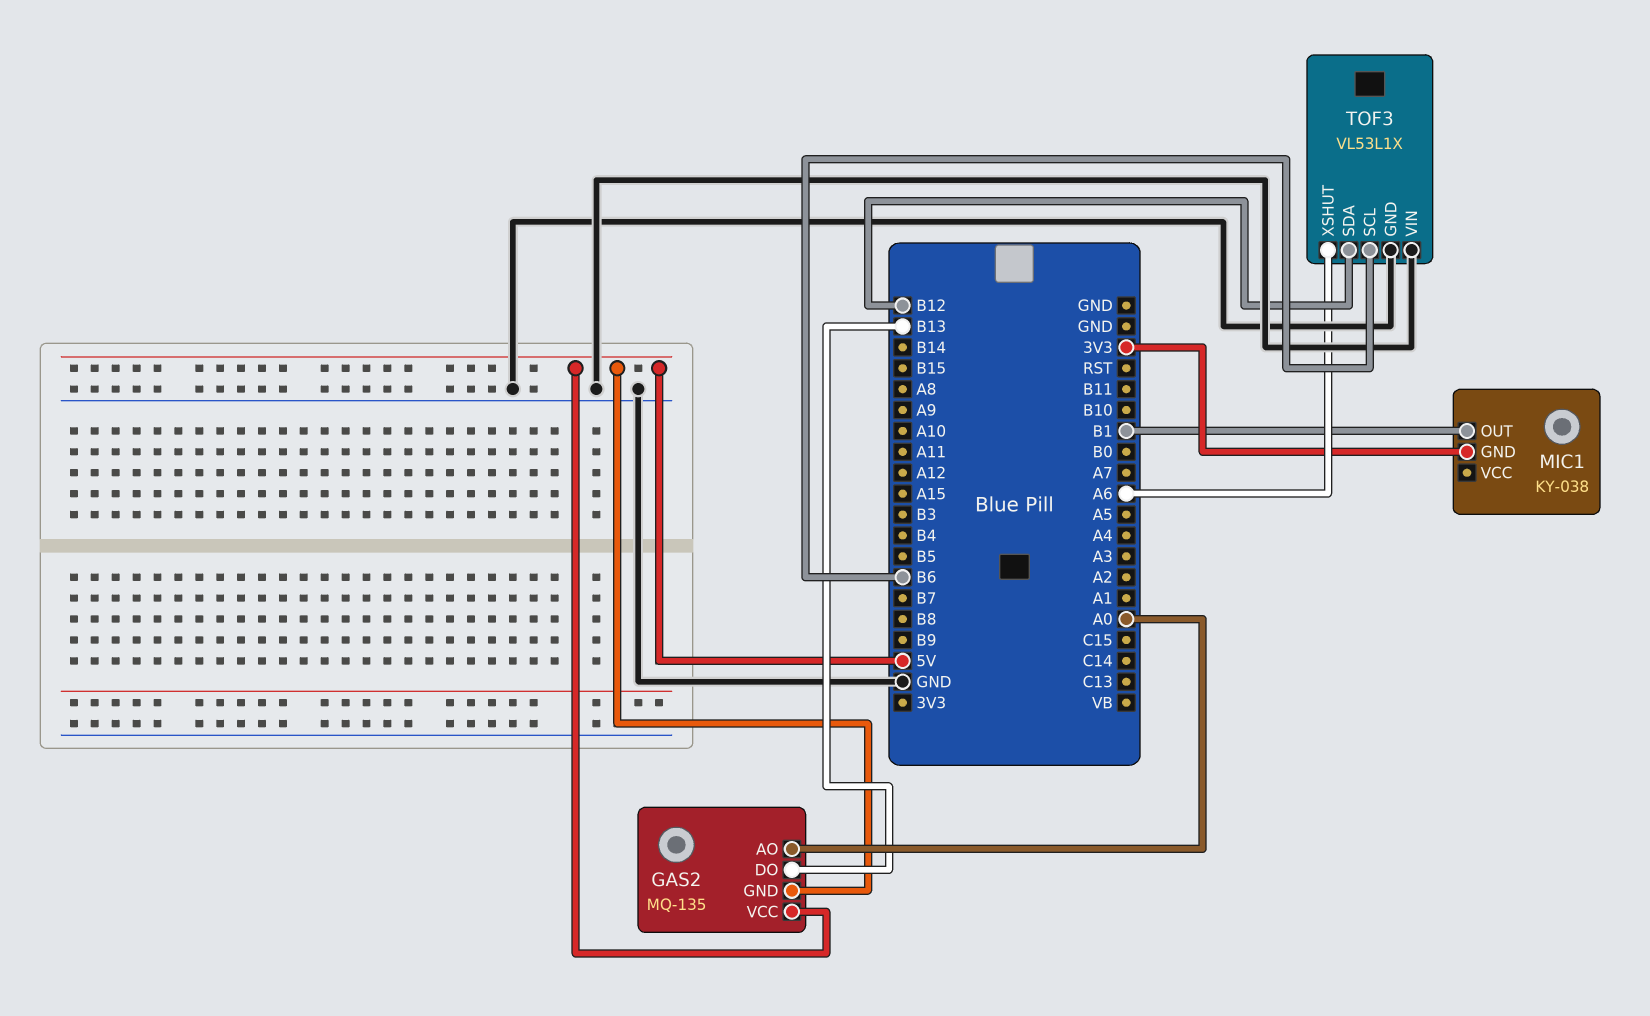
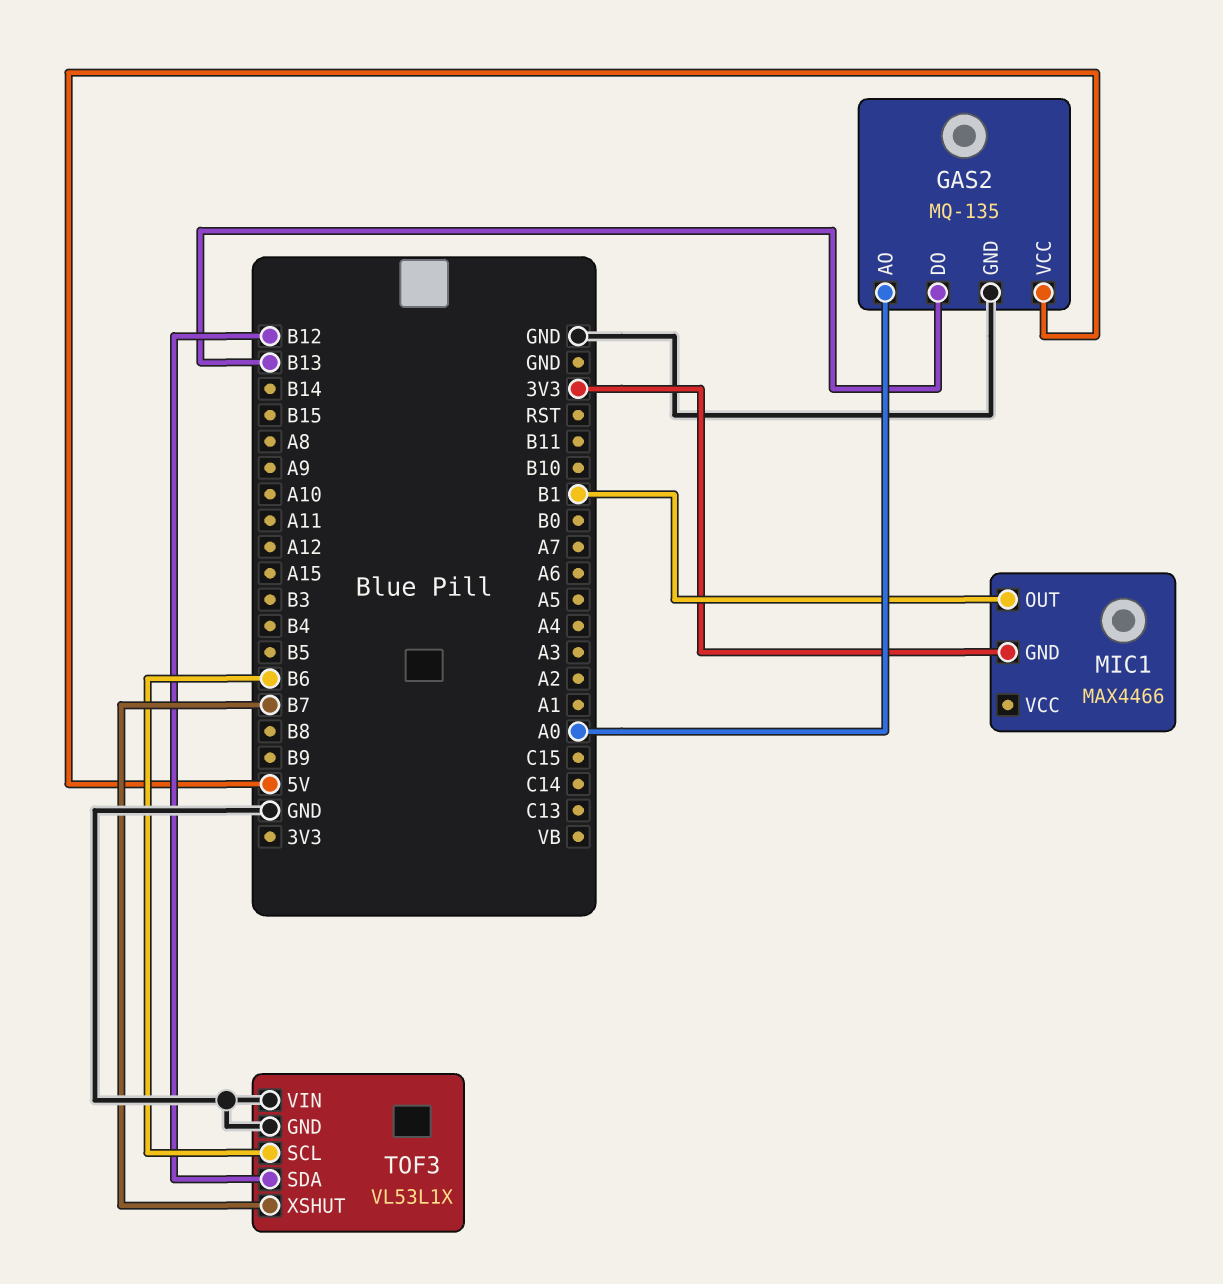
GAS2 pin GND: 5V -> GND
MIC1: KY-038 -> MAX4466
TOF3 pin XSHUT: A6 -> B7

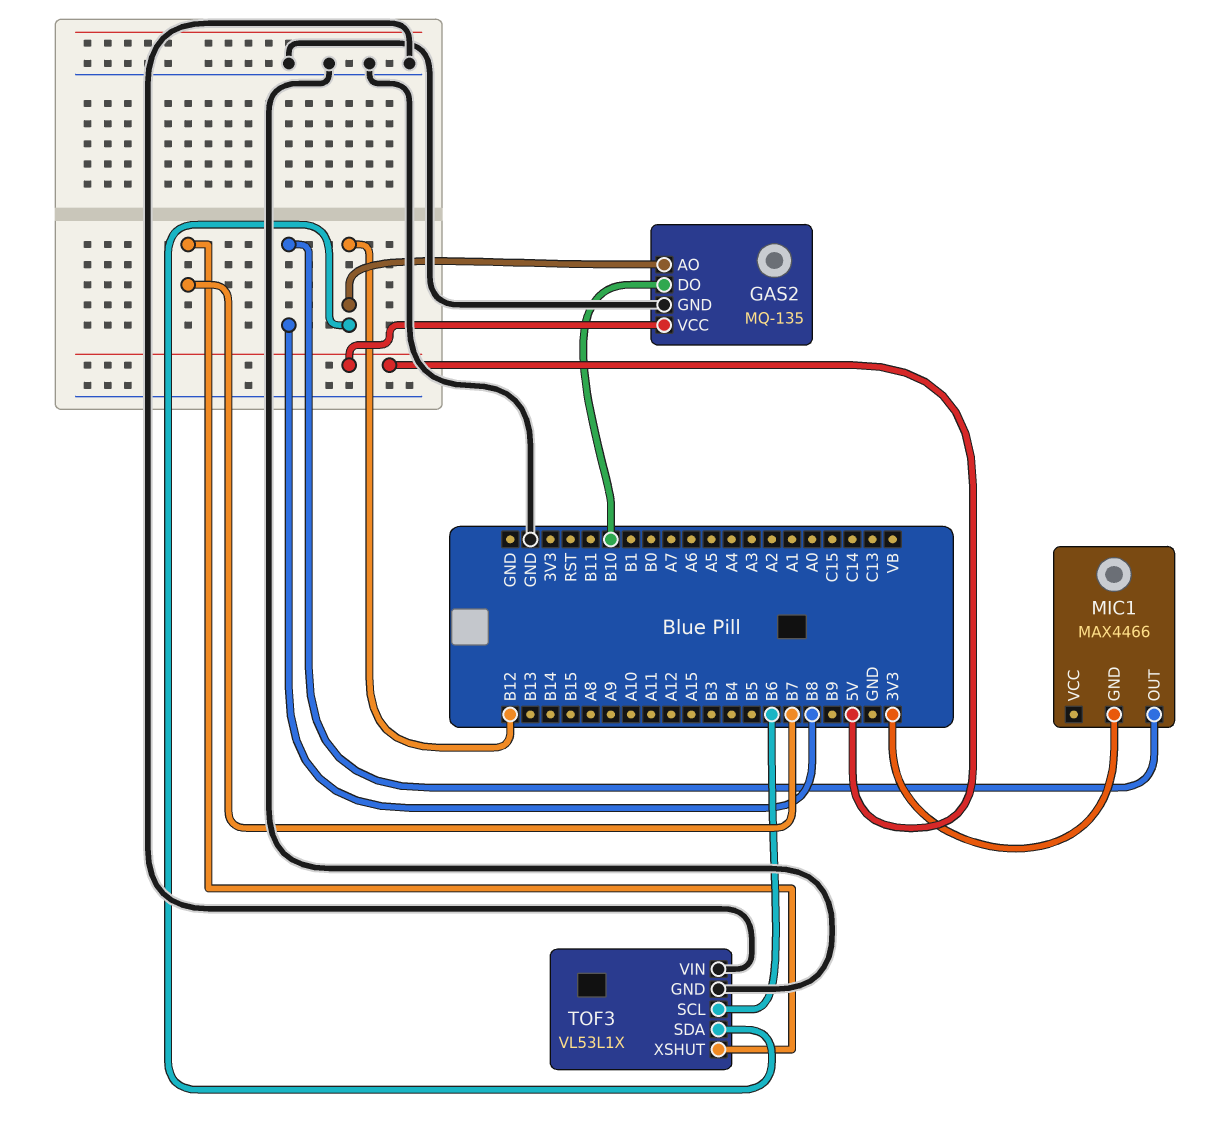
GAS2 pin AO: A0 -> B12
GAS2 pin DO: B13 -> B10
MIC1 pin OUT: B1 -> B8

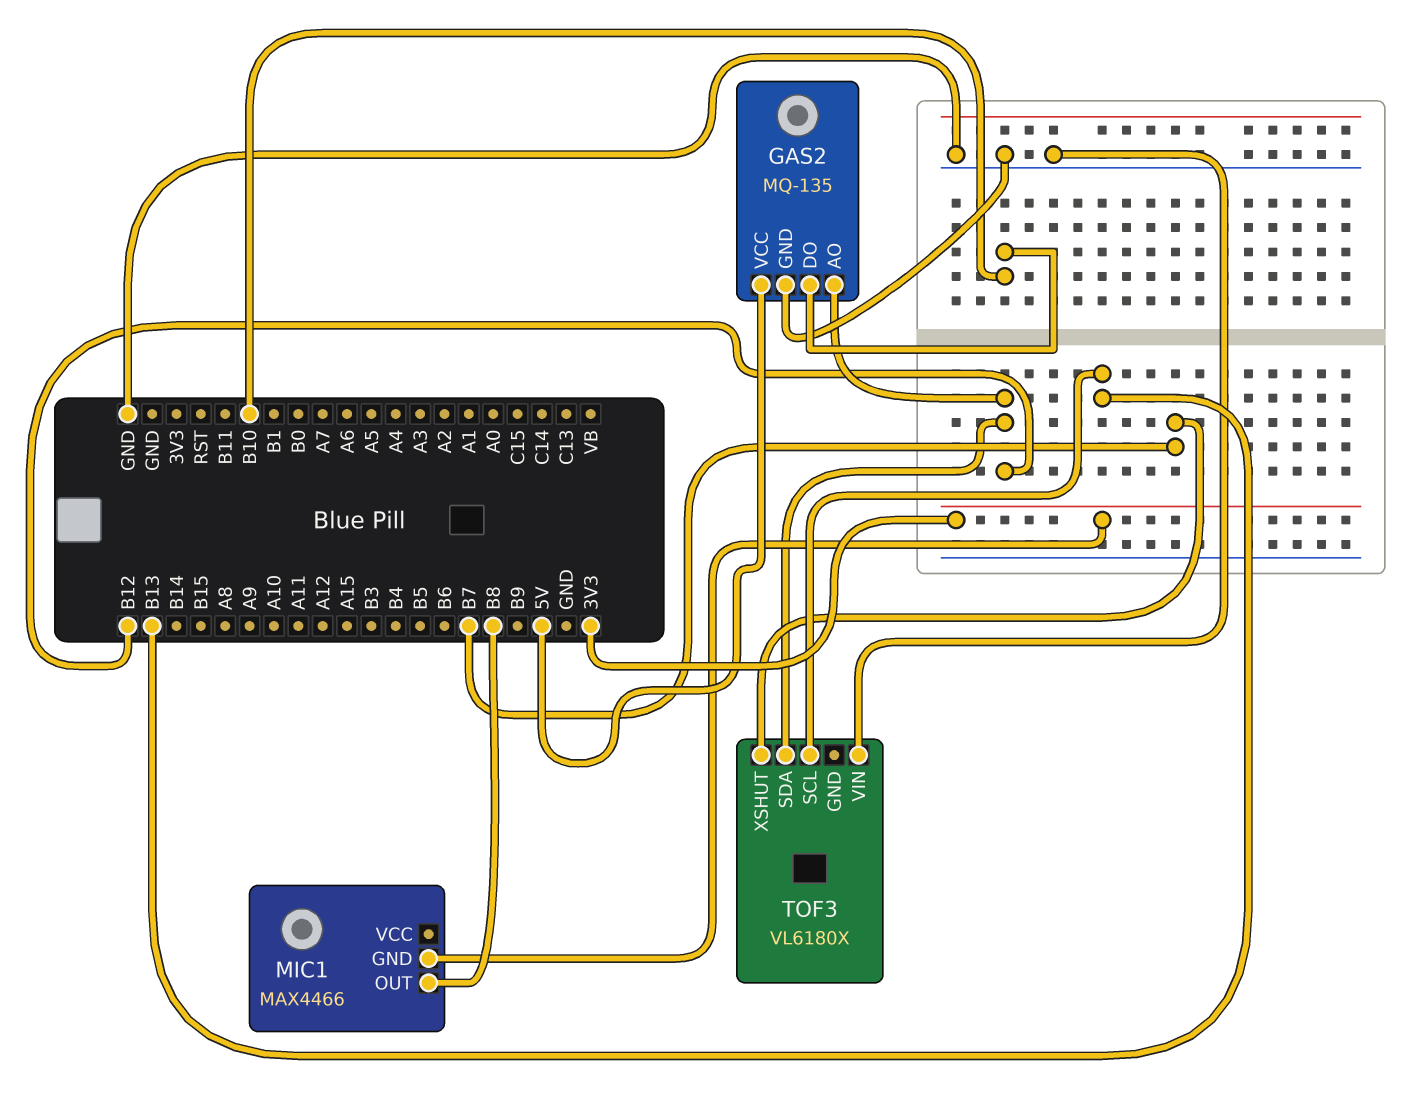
TOF3: VL53L1X -> VL6180X
TOF3 pin GND: GND -> none
TOF3 pin SCL: B6 -> B13

